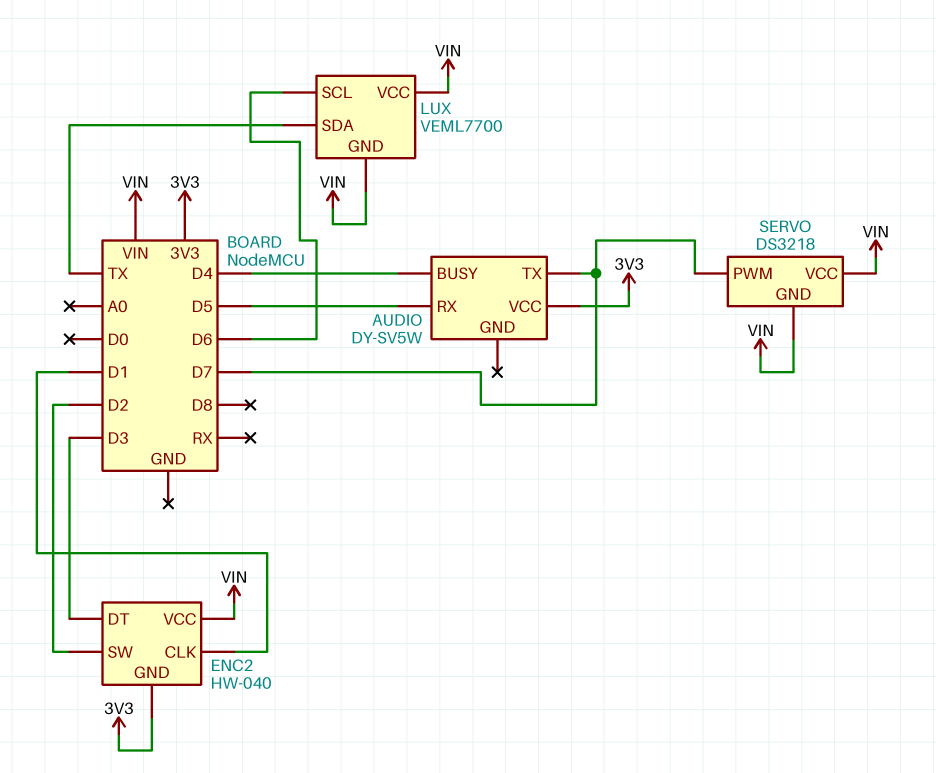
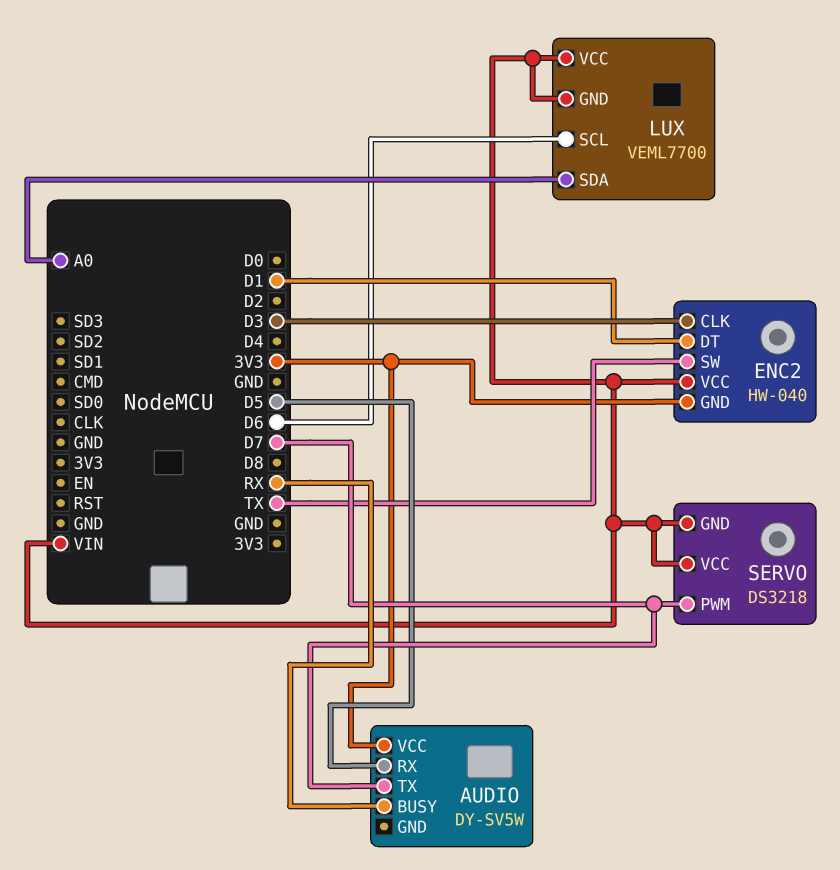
AUDIO pin BUSY: D4 -> RX
ENC2 pin CLK: D1 -> D3
ENC2 pin DT: D3 -> D1
ENC2 pin SW: D2 -> TX
LUX pin SDA: TX -> A0

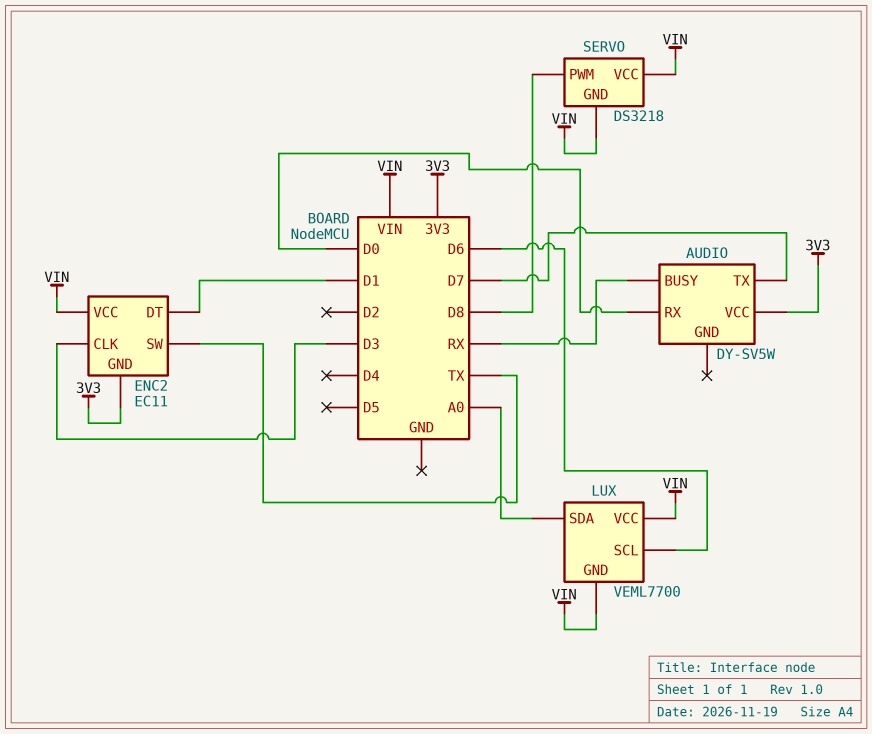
AUDIO pin RX: D5 -> D0
ENC2: HW-040 -> EC11
SERVO pin PWM: D7 -> D8

